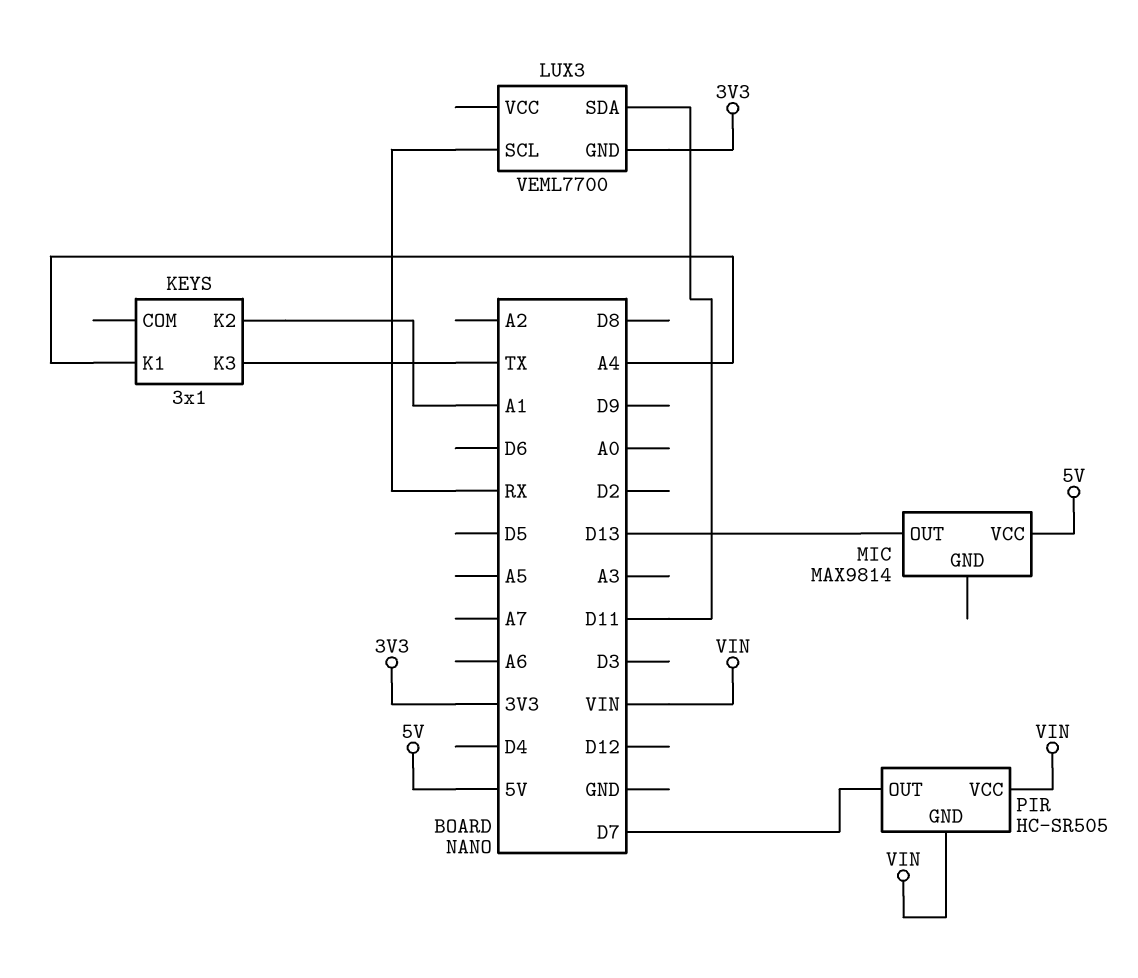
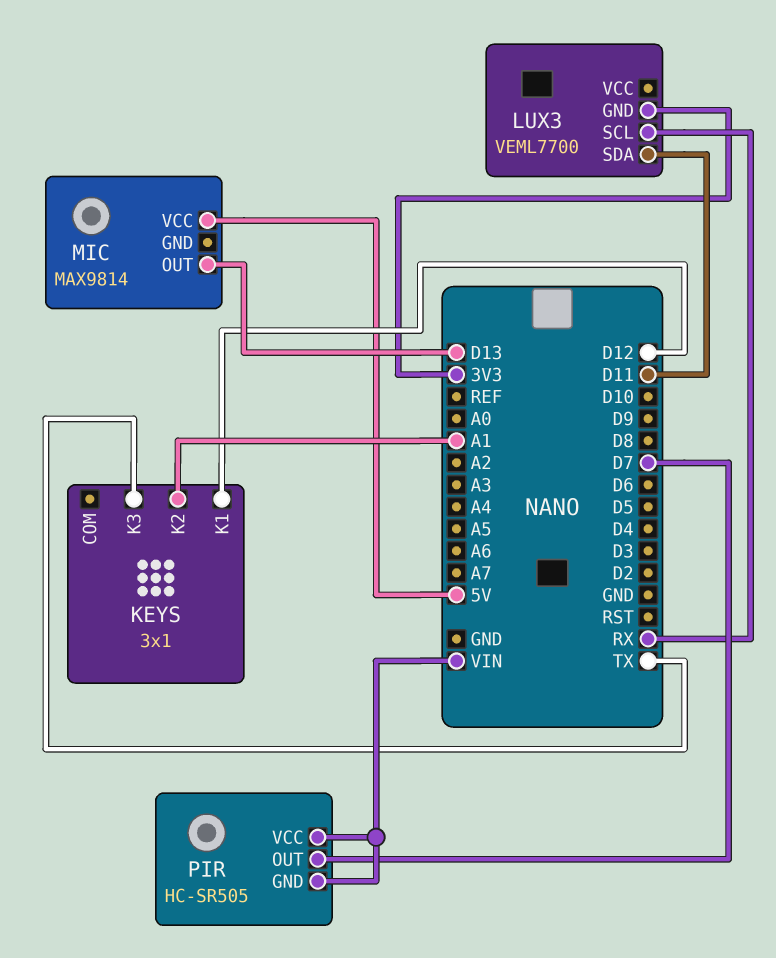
KEYS pin K1: A4 -> D12

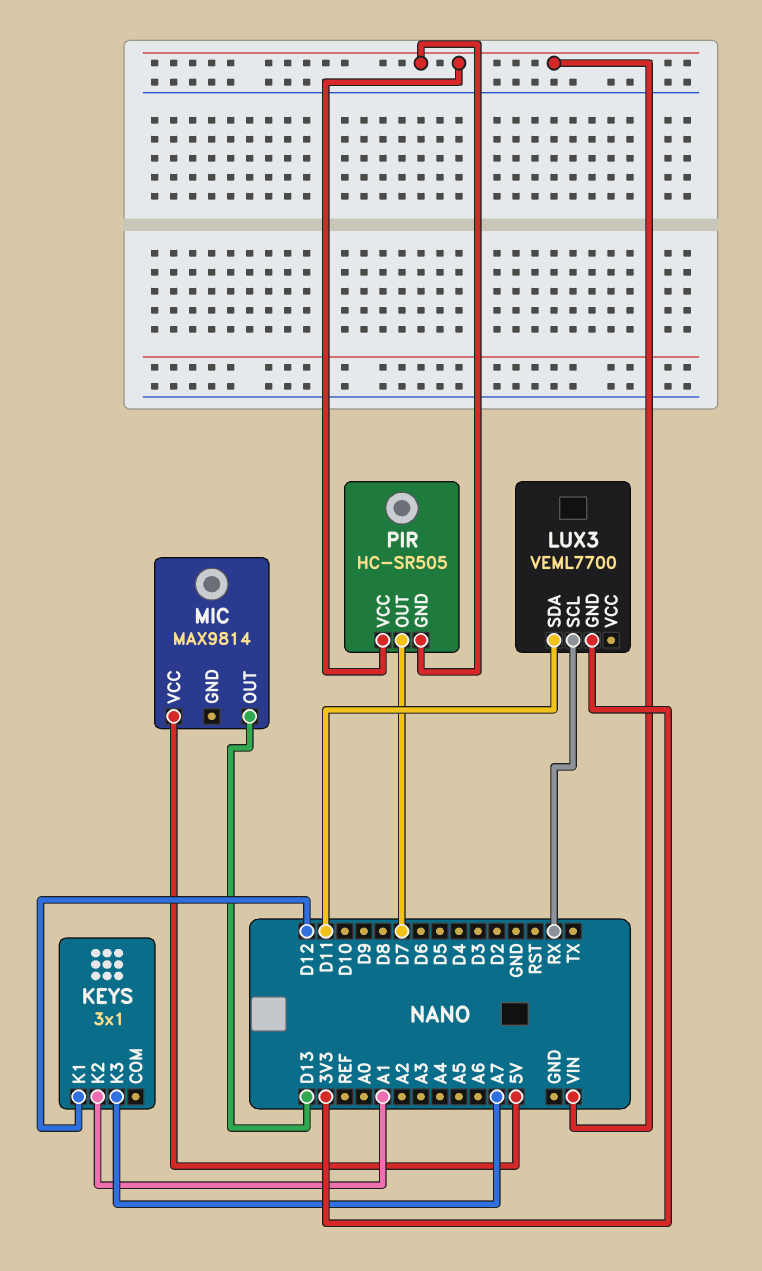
KEYS pin K3: TX -> A7

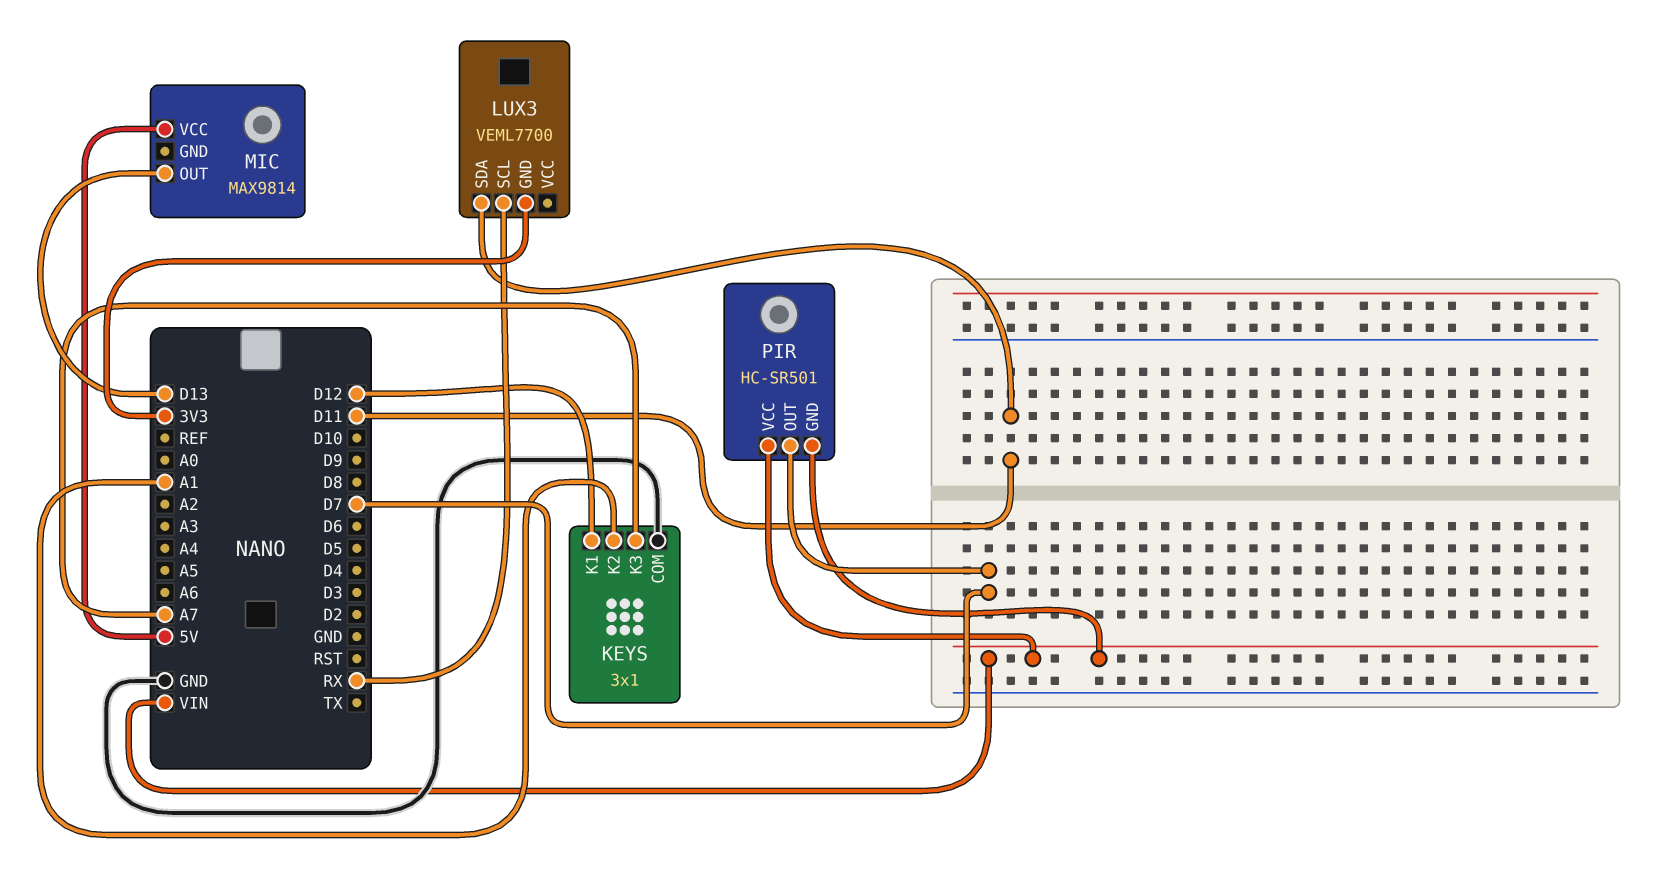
KEYS pin COM: none -> GND
PIR: HC-SR505 -> HC-SR501

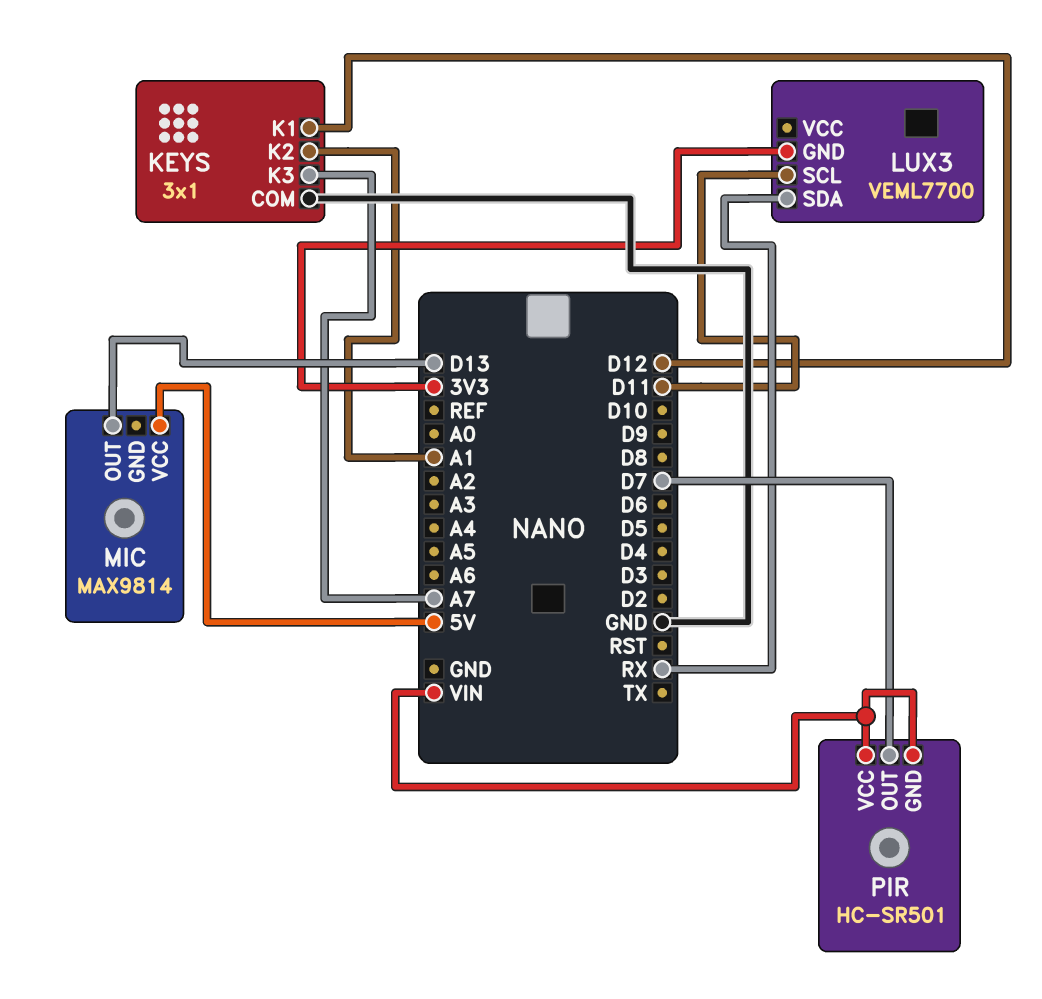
LUX3 pin SCL: RX -> D11
LUX3 pin SDA: D11 -> RX

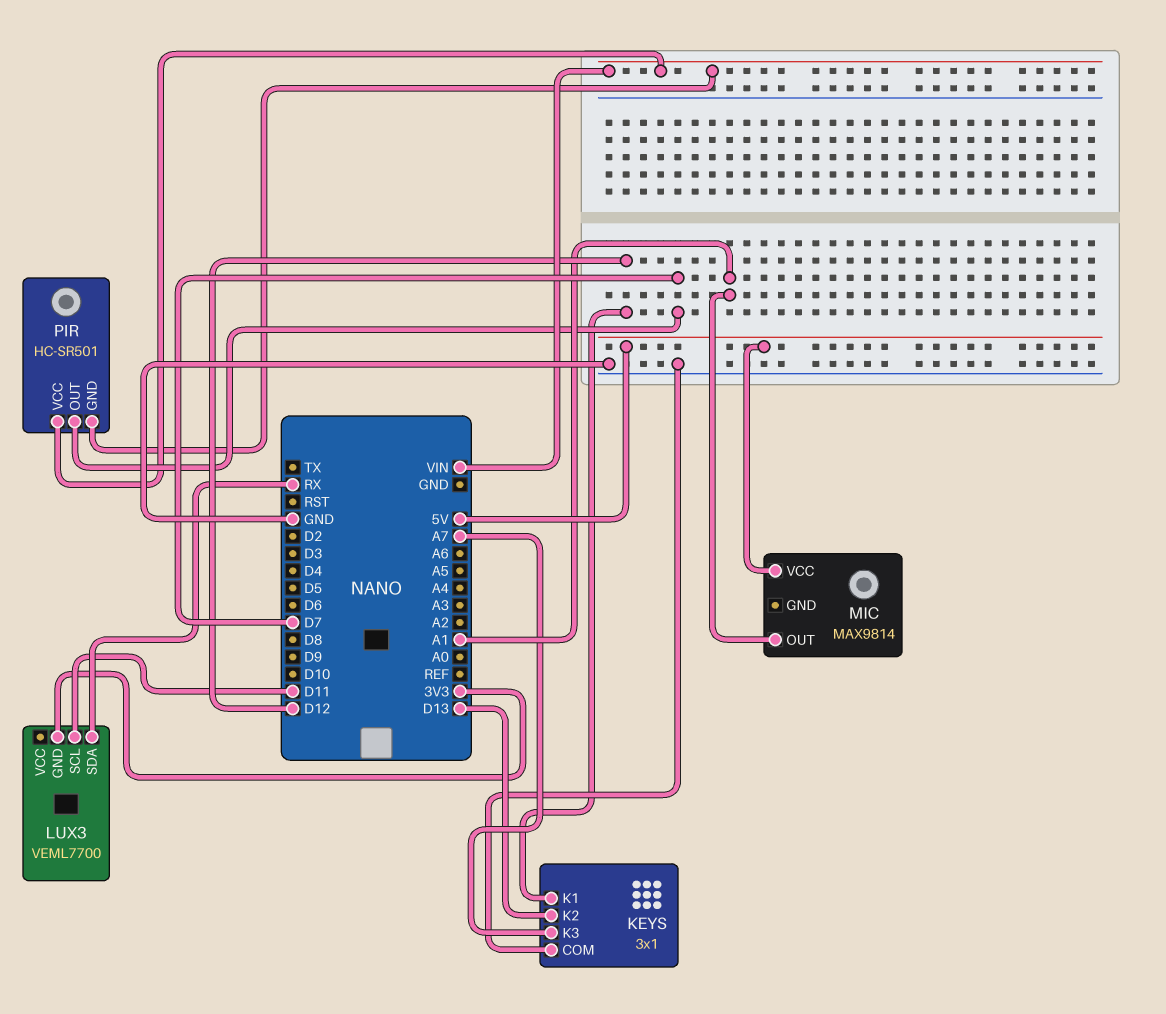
KEYS pin K2: A1 -> D13
MIC pin OUT: D13 -> A1

